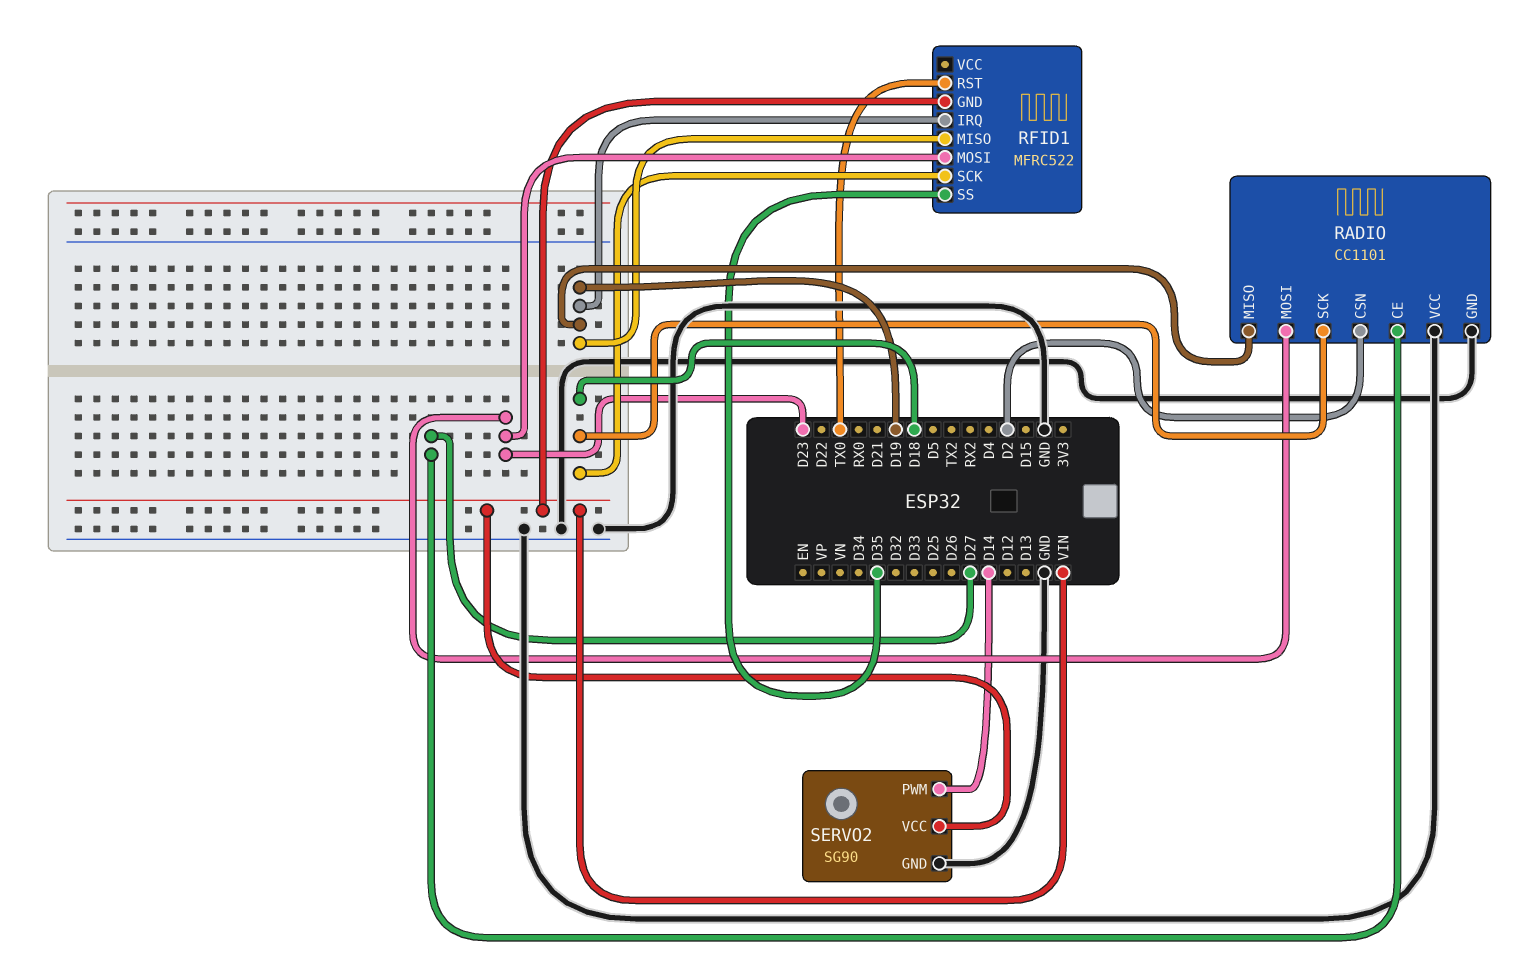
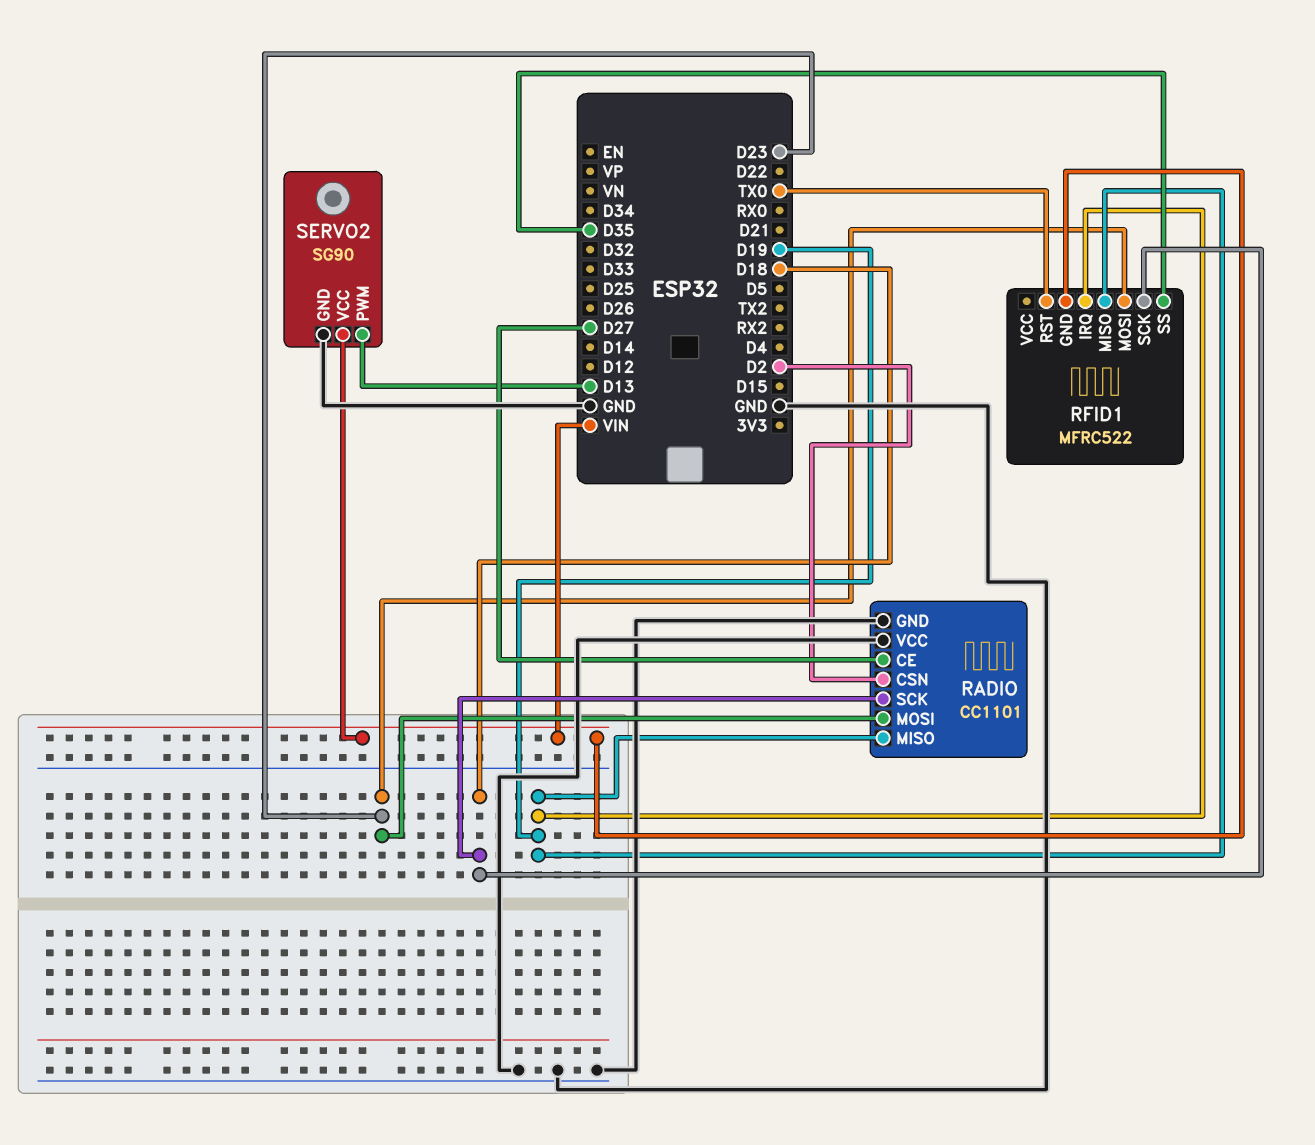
SERVO2 pin PWM: D14 -> D13

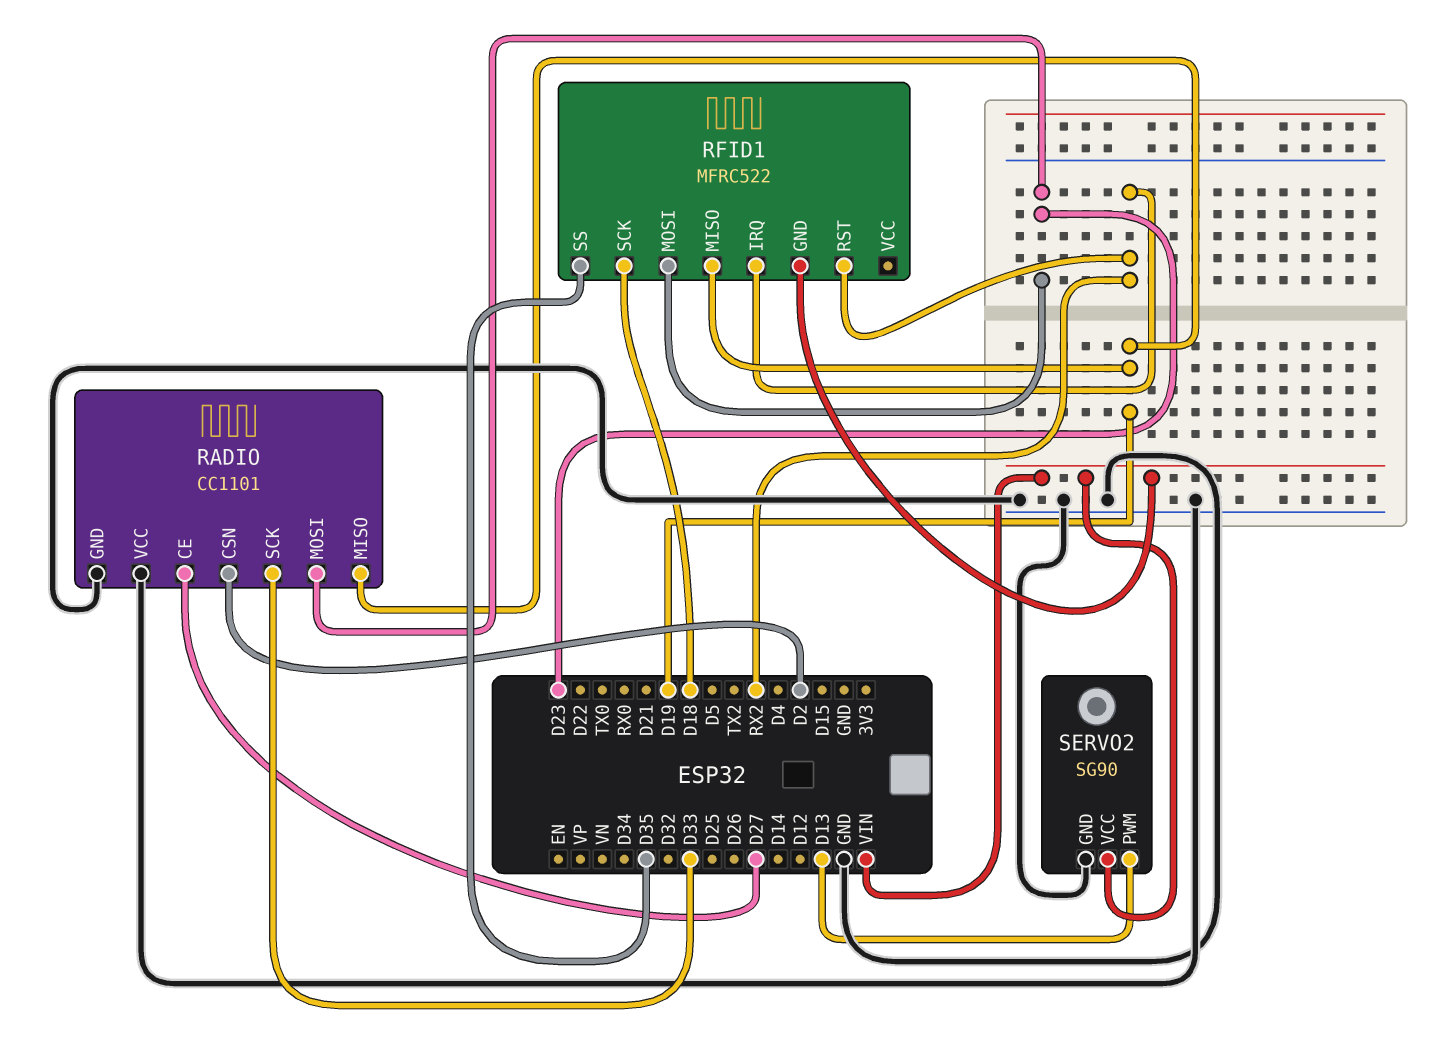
RADIO pin SCK: D18 -> D33
RFID1 pin IRQ: D19 -> RX2
RFID1 pin RST: TX0 -> RX2

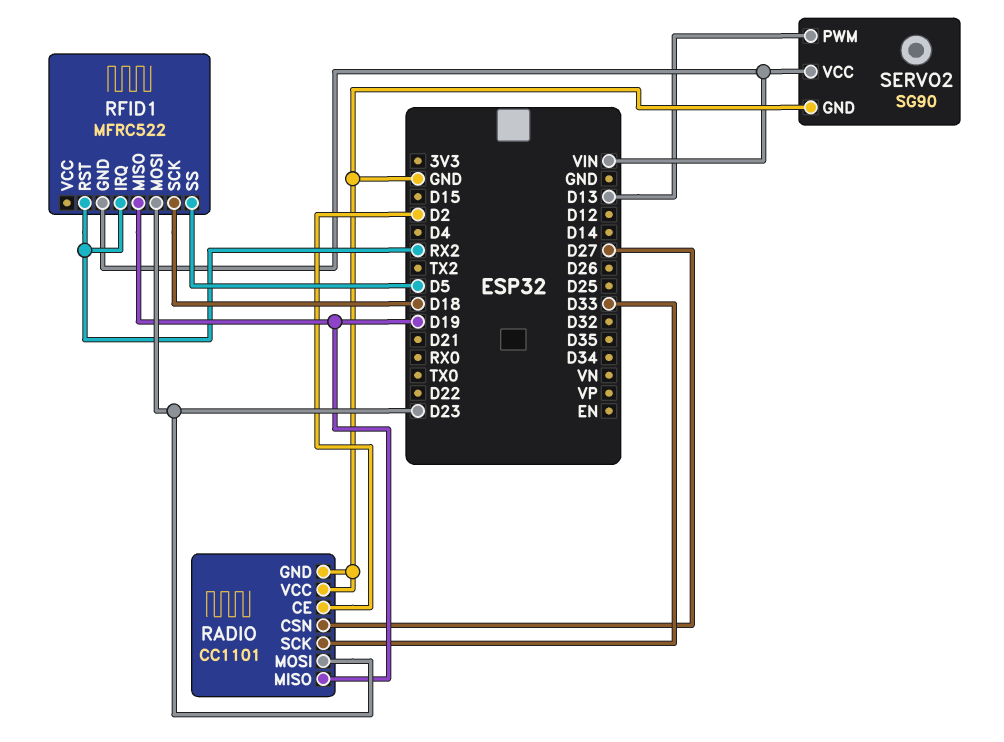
RADIO pin CE: D27 -> D2
RADIO pin CSN: D2 -> D27
RFID1 pin SS: D35 -> D5

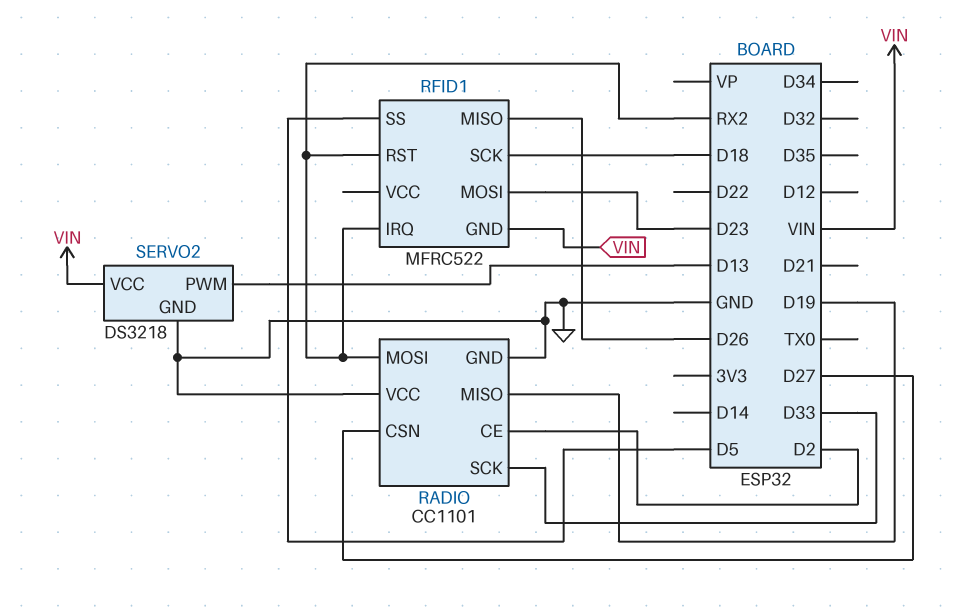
RADIO pin MOSI: D23 -> RX2
RFID1 pin MISO: D19 -> D26
SERVO2: SG90 -> DS3218

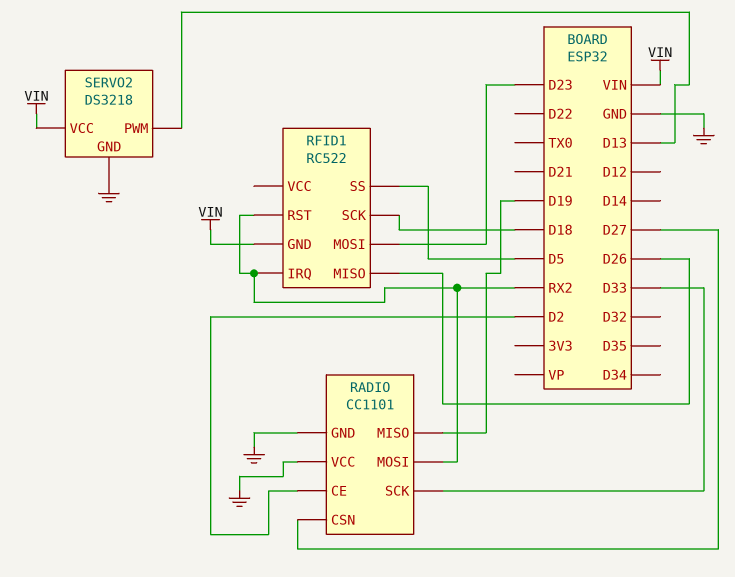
RFID1: MFRC522 -> RC522

